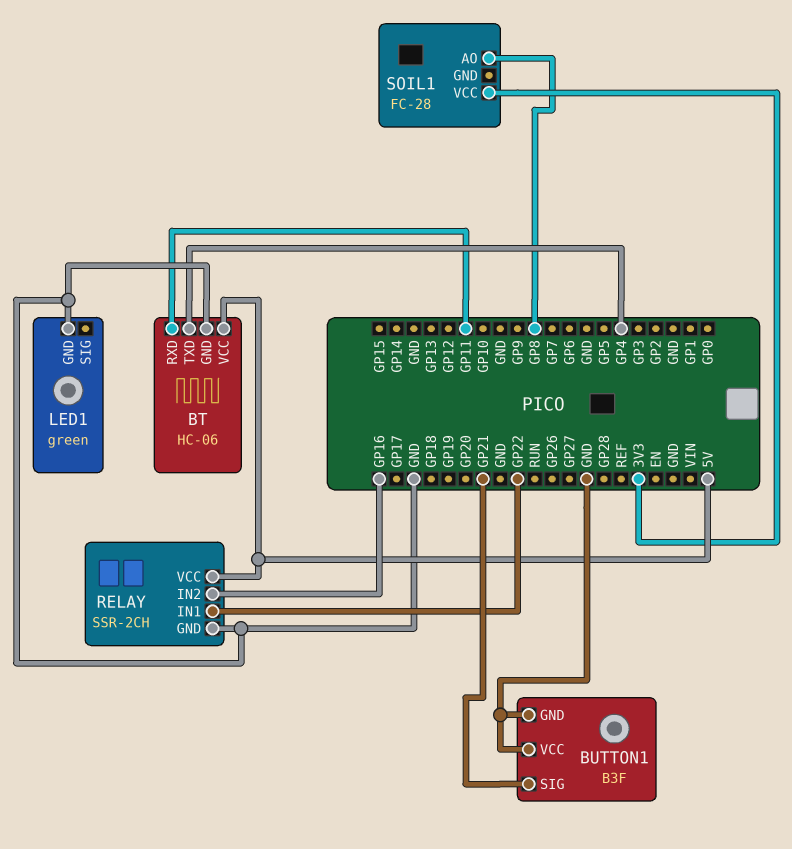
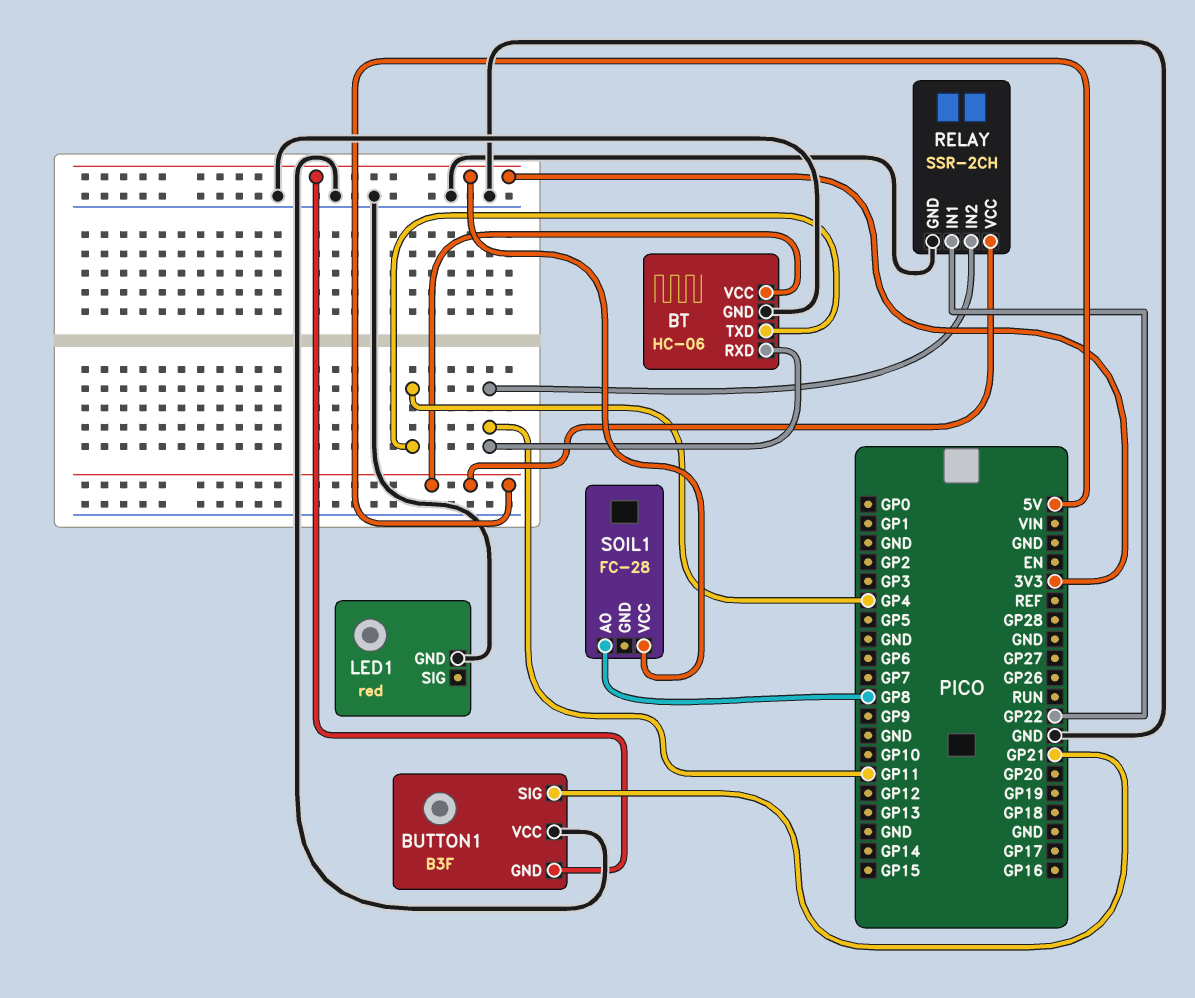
BUTTON1 pin GND: GND -> 3V3
LED1: green -> red
RELAY pin IN2: GP16 -> GP11

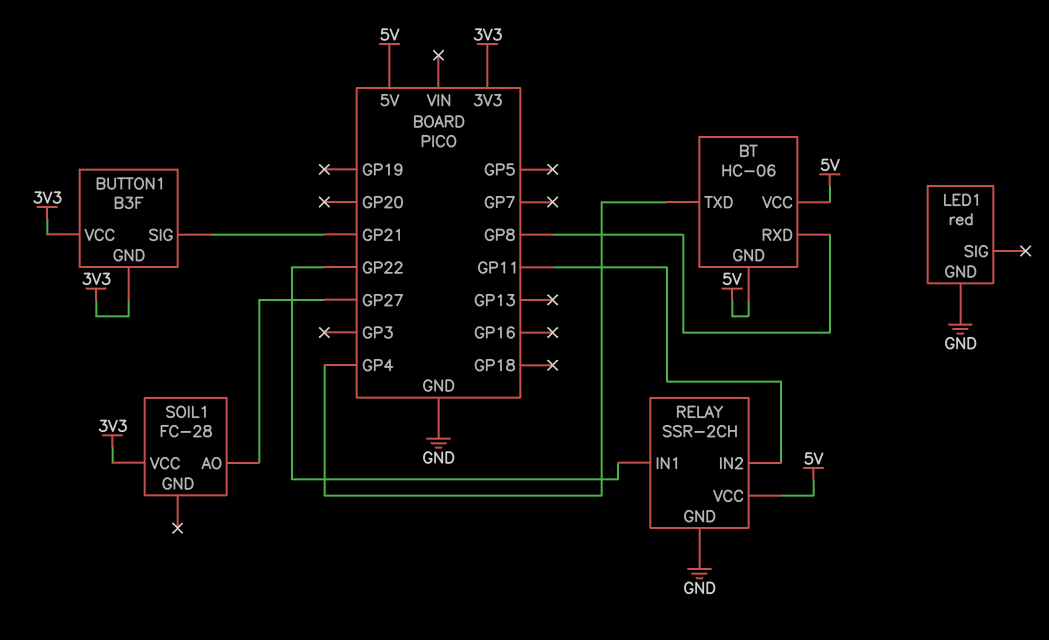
BT pin GND: GND -> 5V
BT pin RXD: GP11 -> GP8
BUTTON1 pin VCC: GND -> 3V3
SOIL1 pin AO: GP8 -> GP27

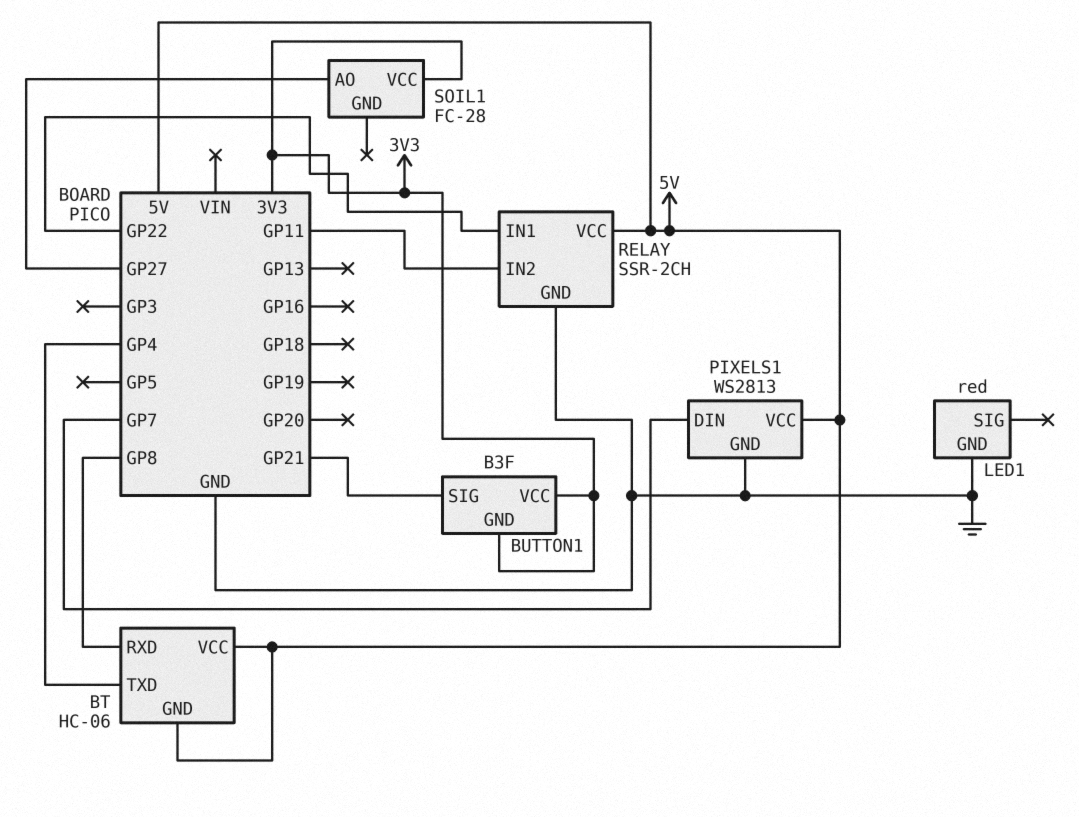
PIXELS1: none -> WS2813
PIXELS1 pin DIN: none -> GP7
PIXELS1 pin GND: none -> GND
PIXELS1 pin VCC: none -> 5V

